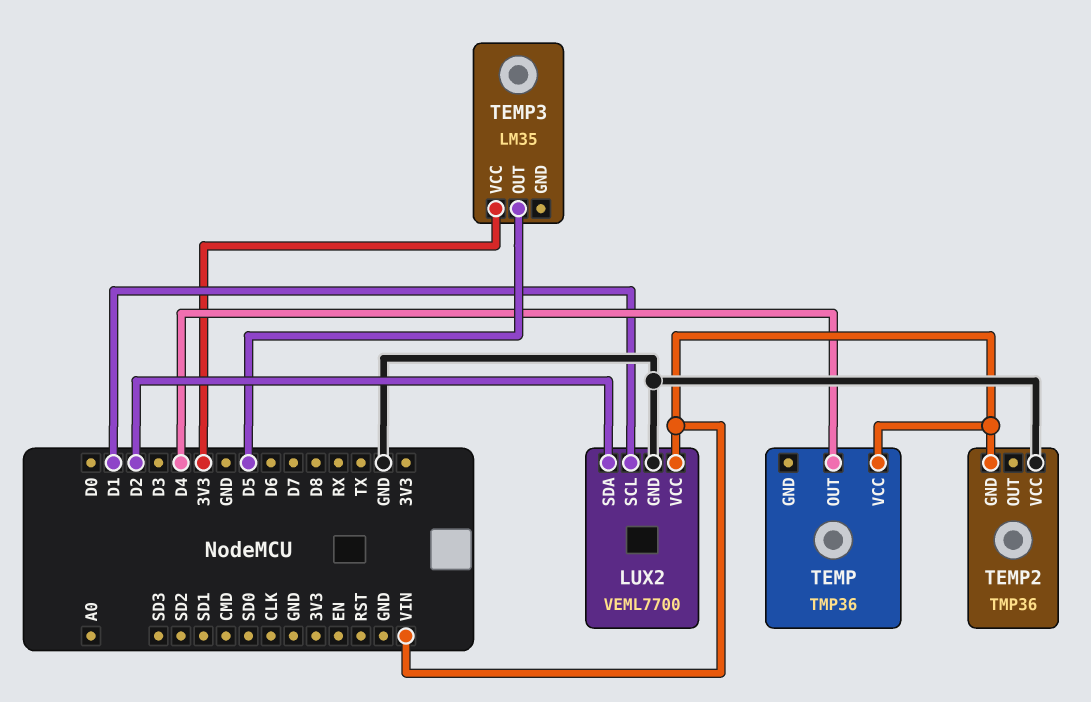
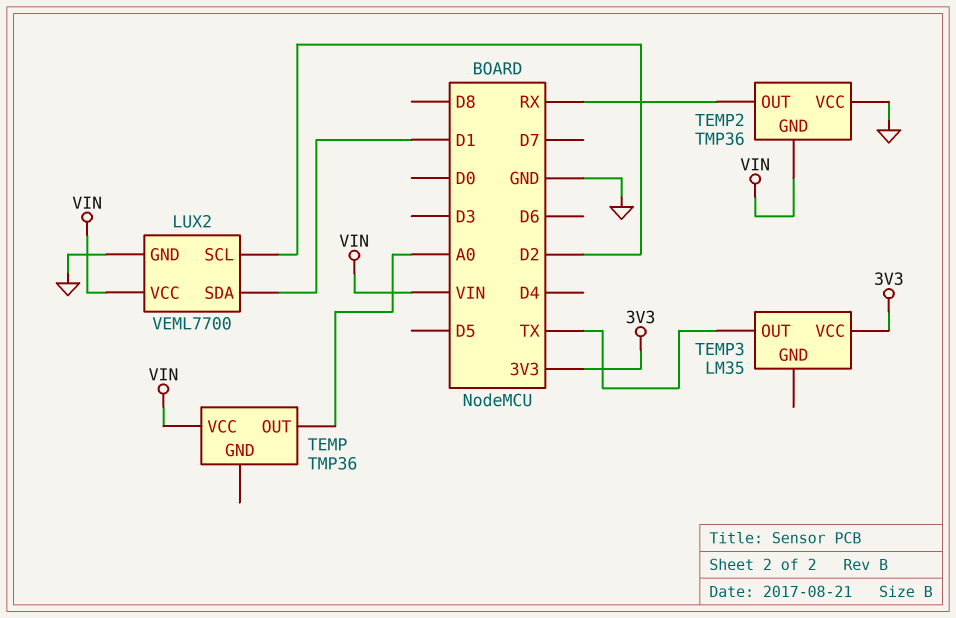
LUX2 pin SCL: D1 -> D2
LUX2 pin SDA: D2 -> D1
TEMP pin OUT: D4 -> A0
TEMP2 pin OUT: none -> RX
TEMP3 pin OUT: D5 -> TX

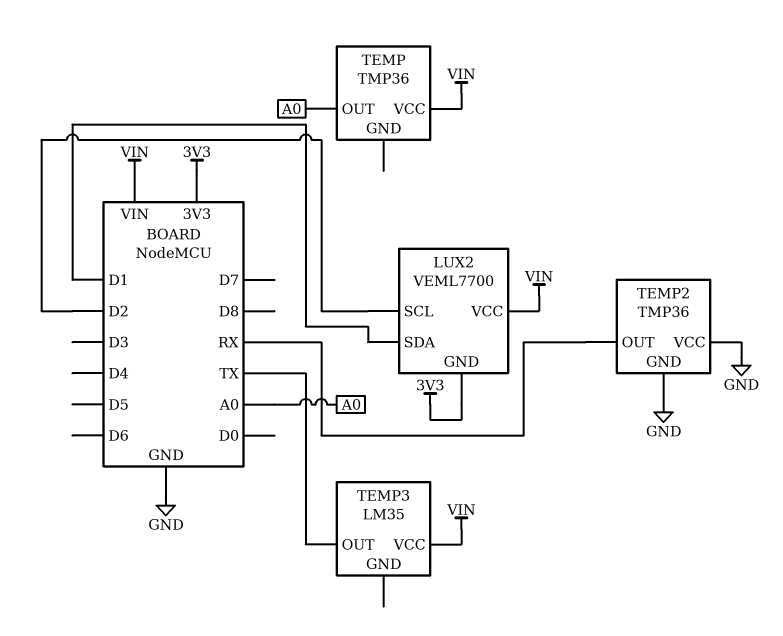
LUX2 pin GND: GND -> 3V3
TEMP2 pin GND: VIN -> GND
TEMP3 pin VCC: 3V3 -> VIN

